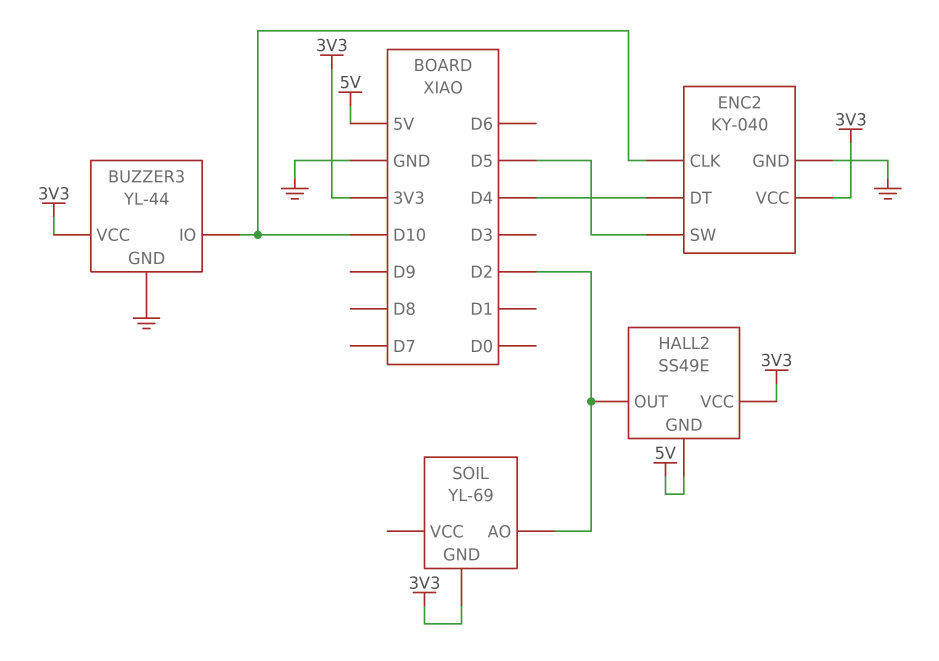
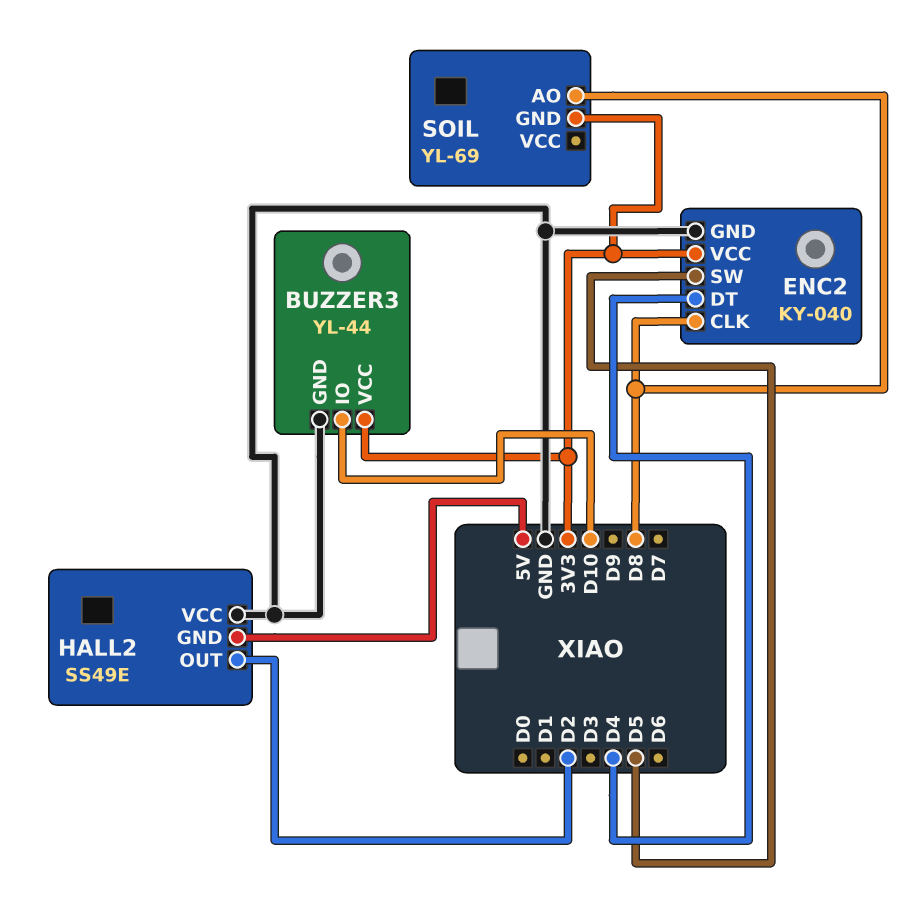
ENC2 pin CLK: D10 -> D8
HALL2 pin VCC: 3V3 -> GND
SOIL pin AO: D2 -> D8

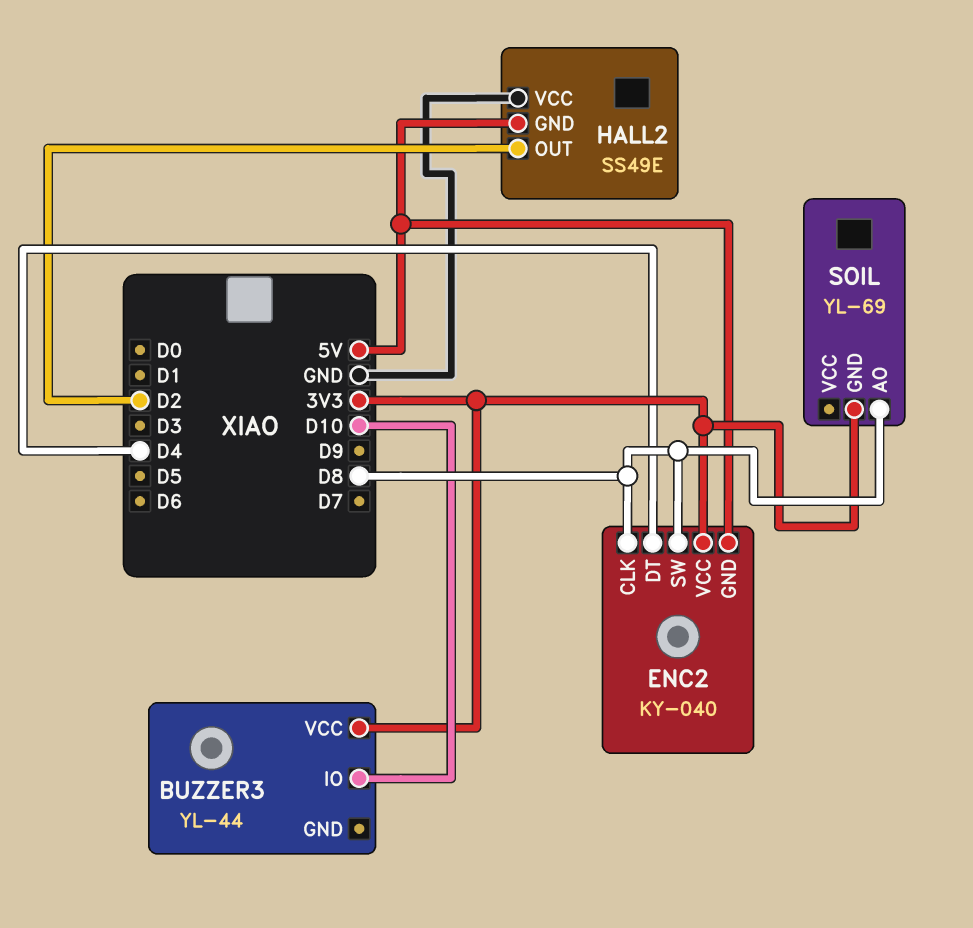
BUZZER3 pin GND: GND -> none
ENC2 pin GND: GND -> 5V
ENC2 pin SW: D5 -> D8

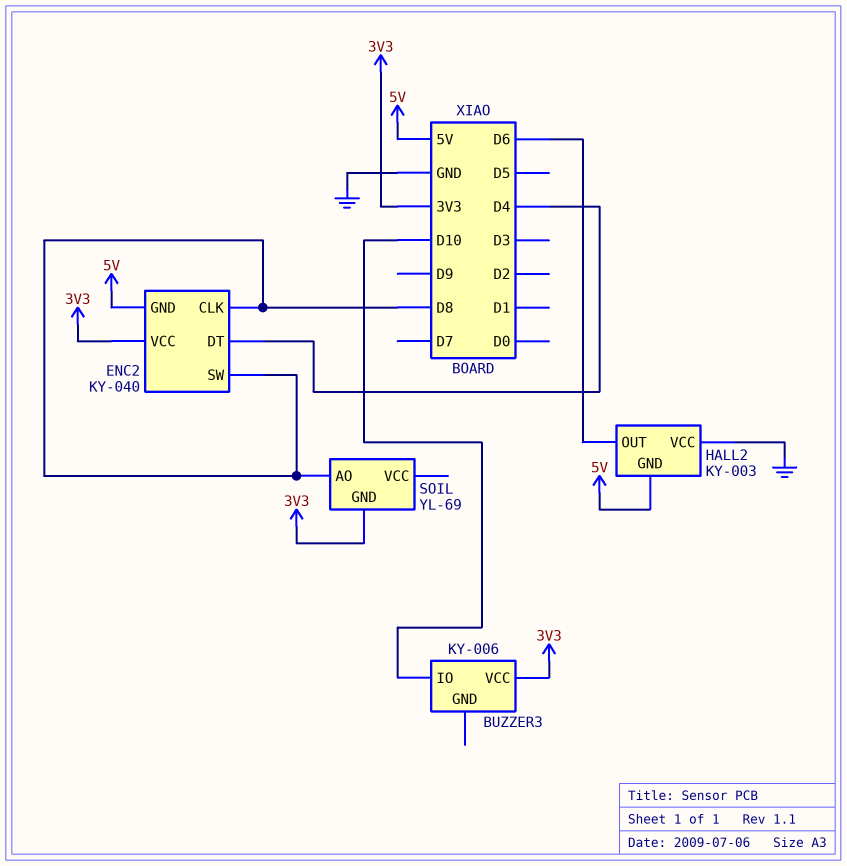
BUZZER3: YL-44 -> KY-006
HALL2: SS49E -> KY-003
HALL2 pin OUT: D2 -> D6

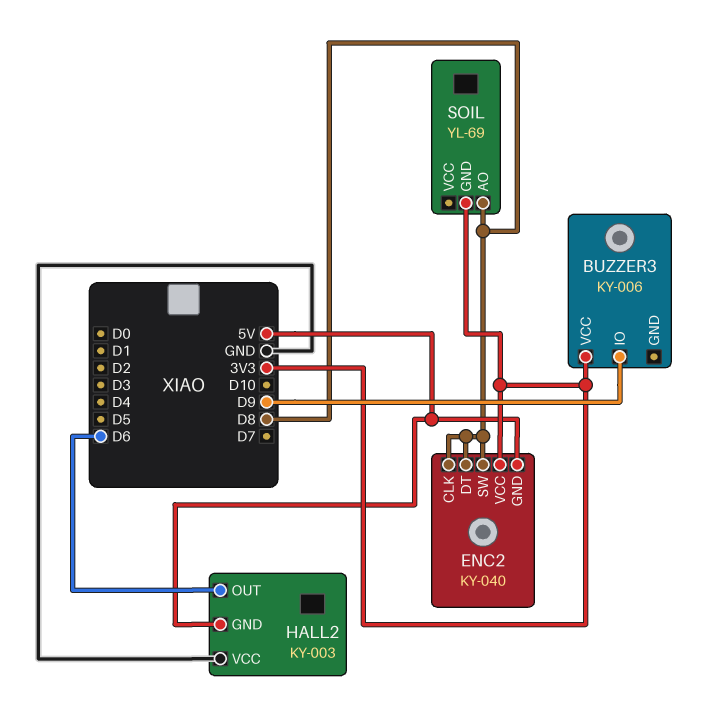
BUZZER3 pin IO: D10 -> D9
ENC2 pin DT: D4 -> D8

